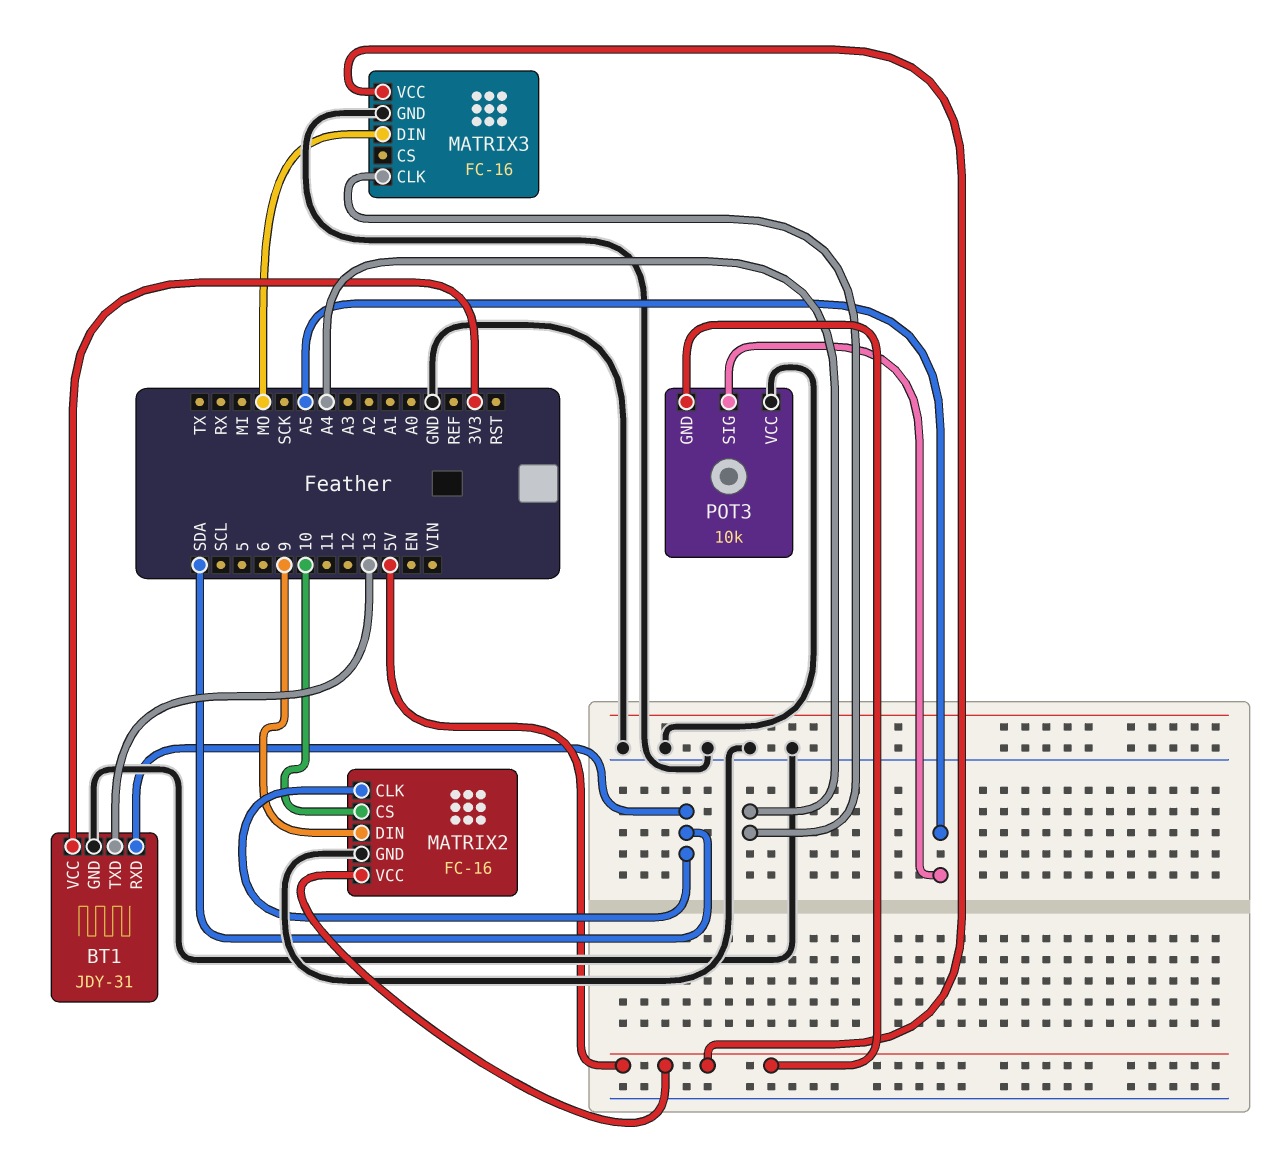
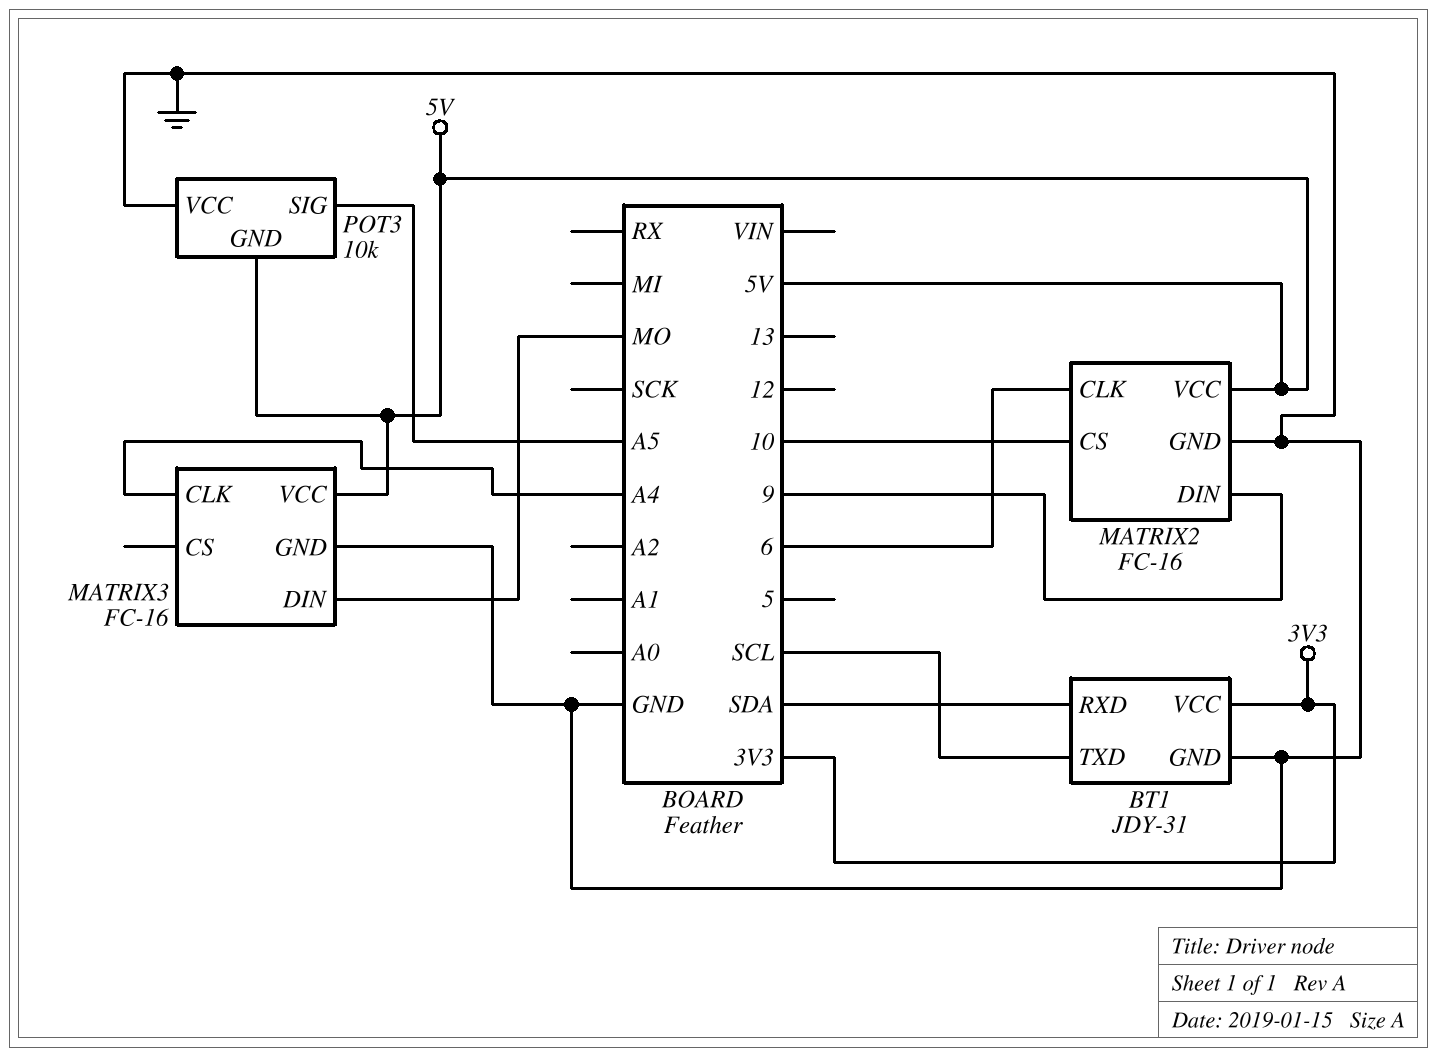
BT1 pin TXD: 13 -> SCL
MATRIX2 pin CLK: SDA -> 6

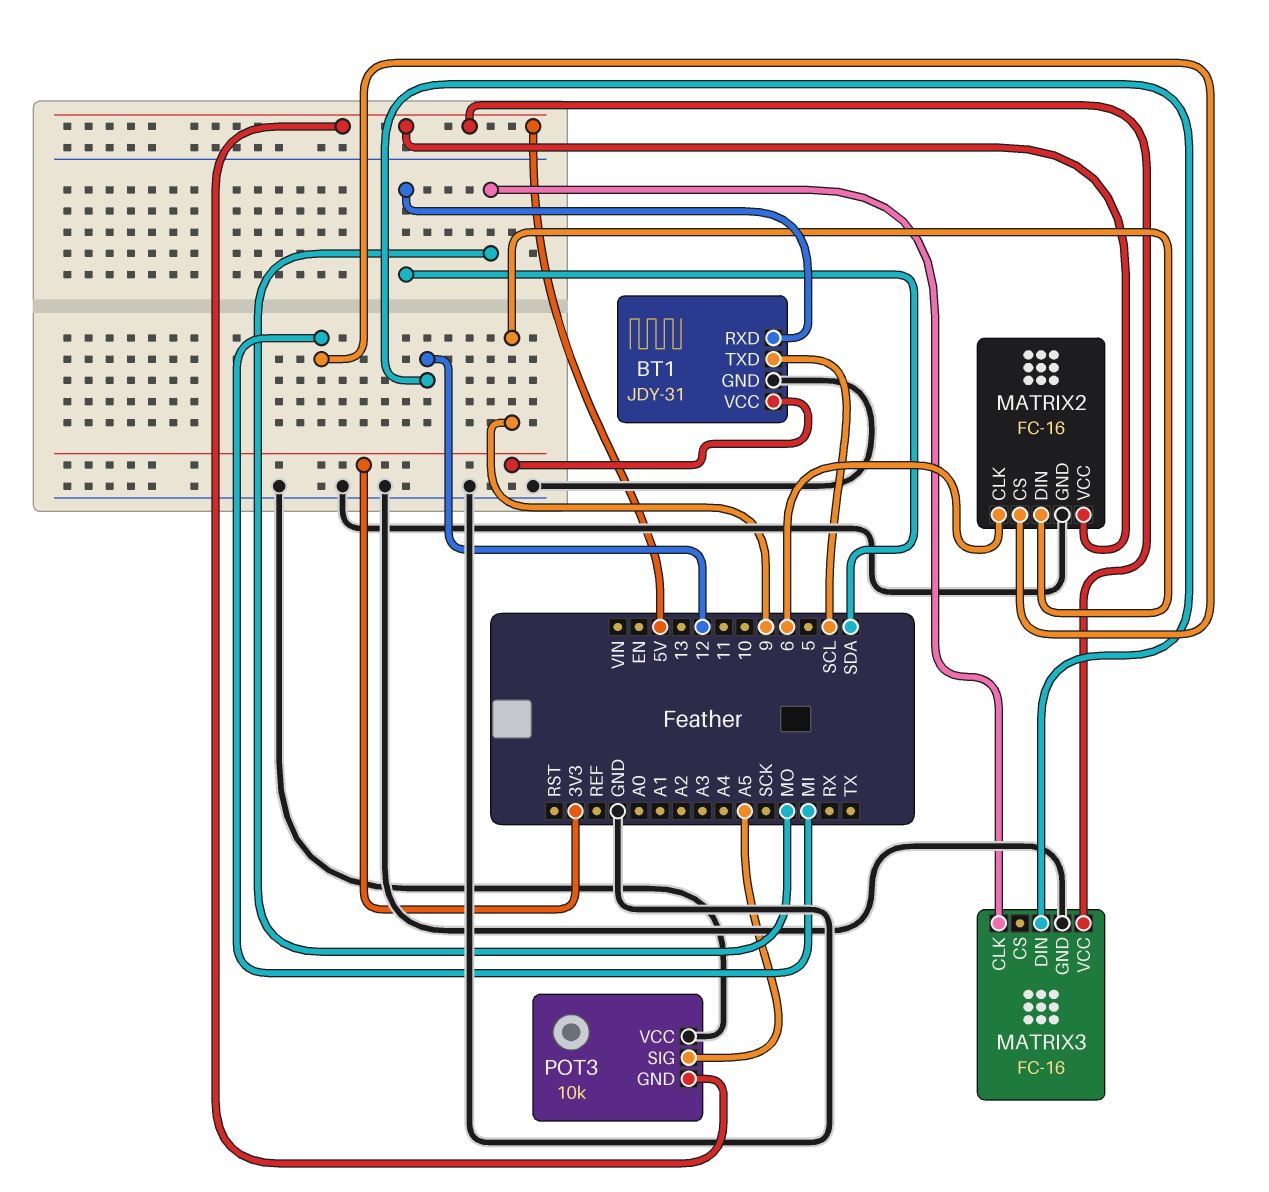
MATRIX2 pin CS: 10 -> MI
MATRIX3 pin CLK: A4 -> MO
MATRIX3 pin DIN: MO -> 12

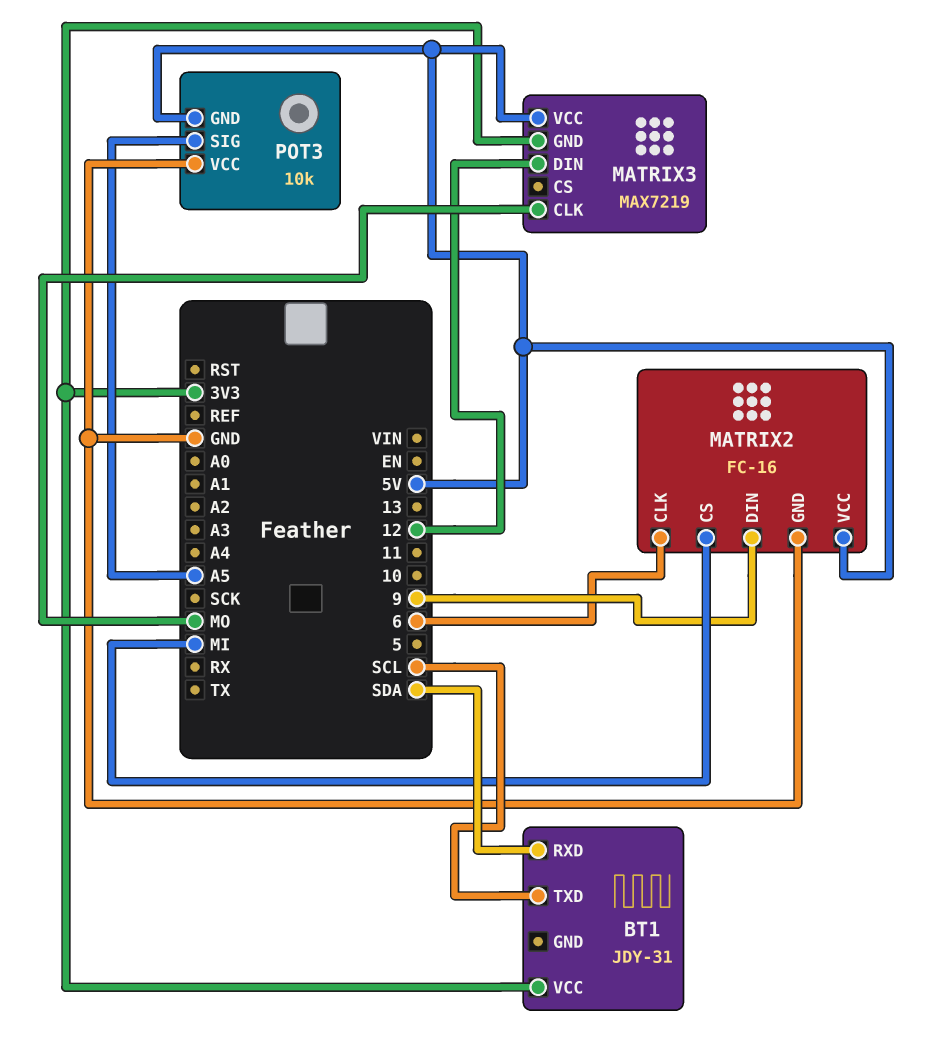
BT1 pin GND: GND -> none
MATRIX3: FC-16 -> MAX7219
MATRIX3 pin GND: GND -> 3V3

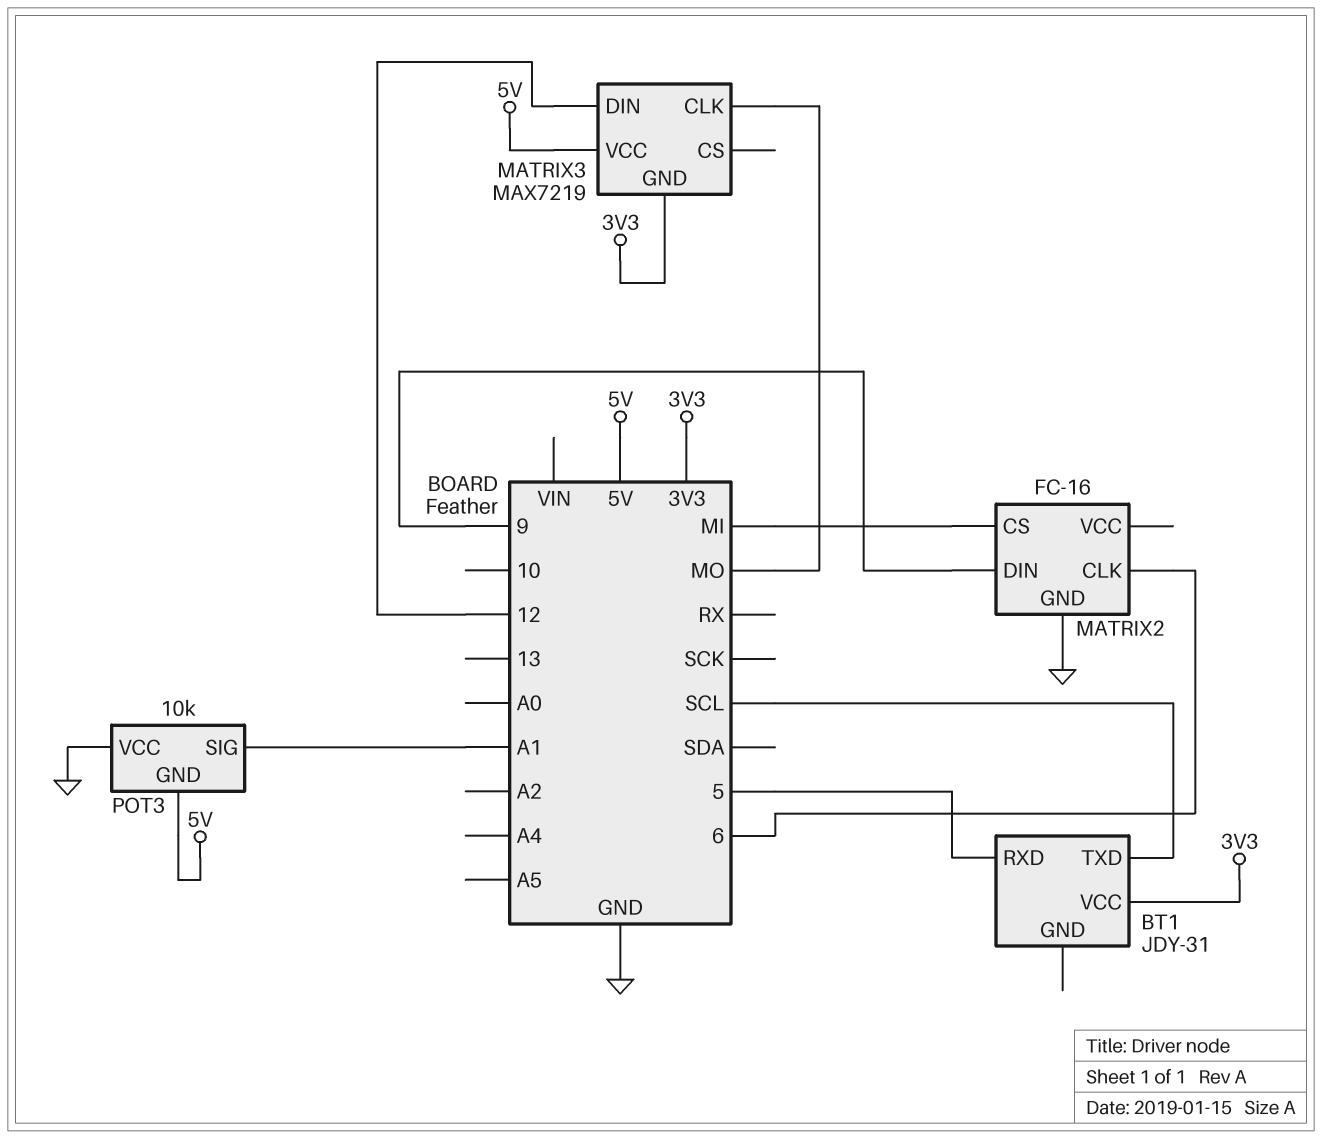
BT1 pin RXD: SDA -> 5
MATRIX2 pin VCC: 5V -> none
POT3 pin SIG: A5 -> A1

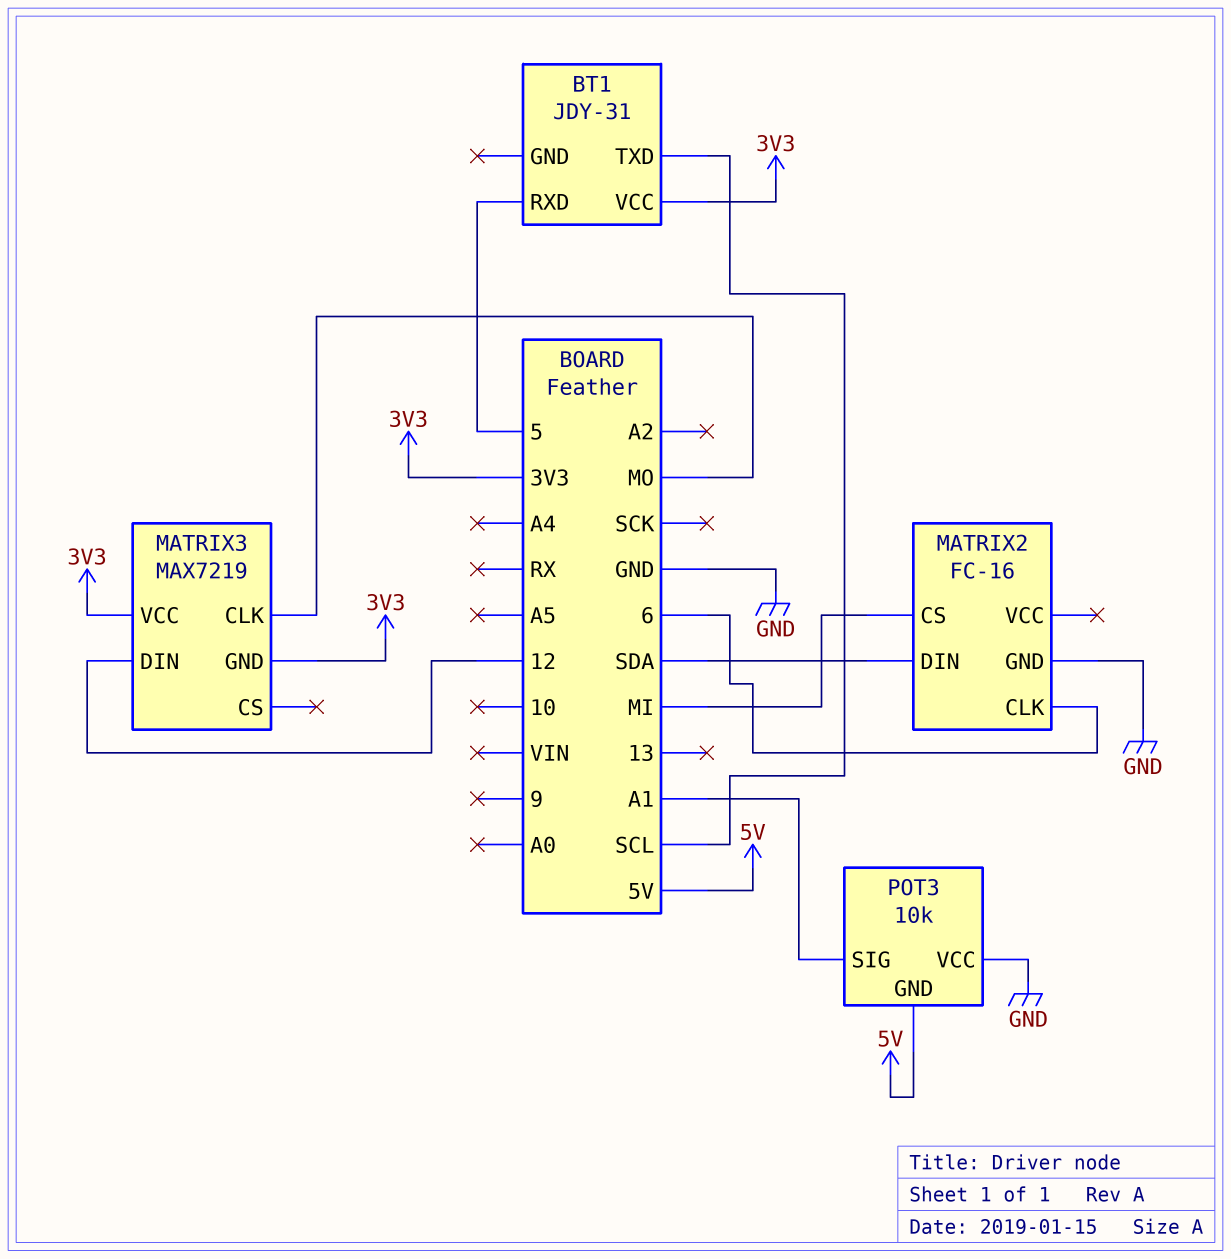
MATRIX2 pin DIN: 9 -> SDA
MATRIX3 pin VCC: 5V -> 3V3

